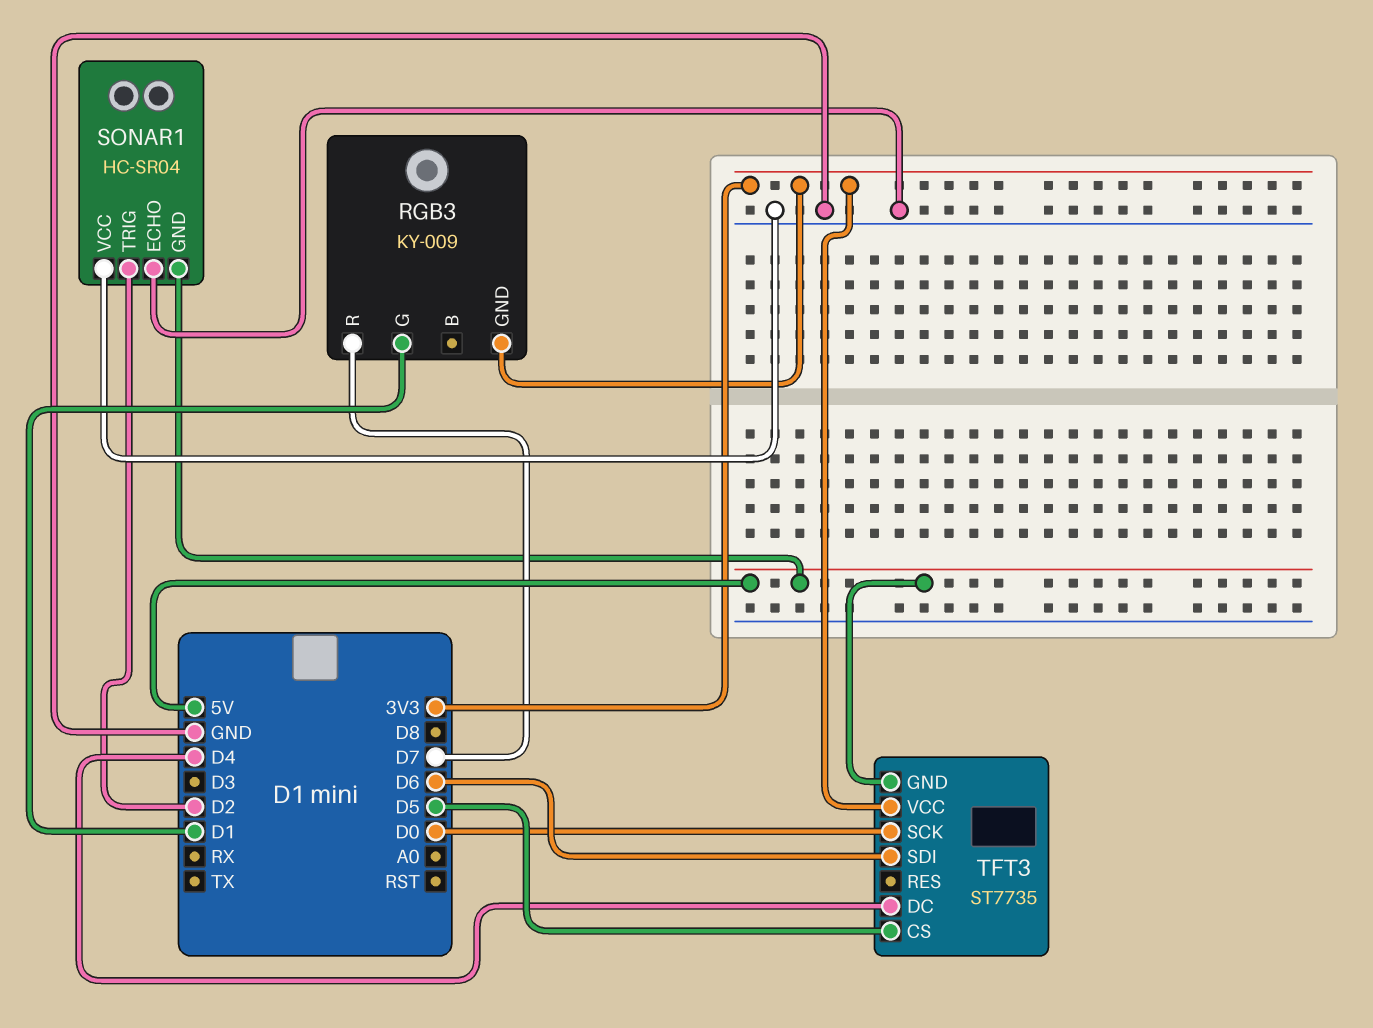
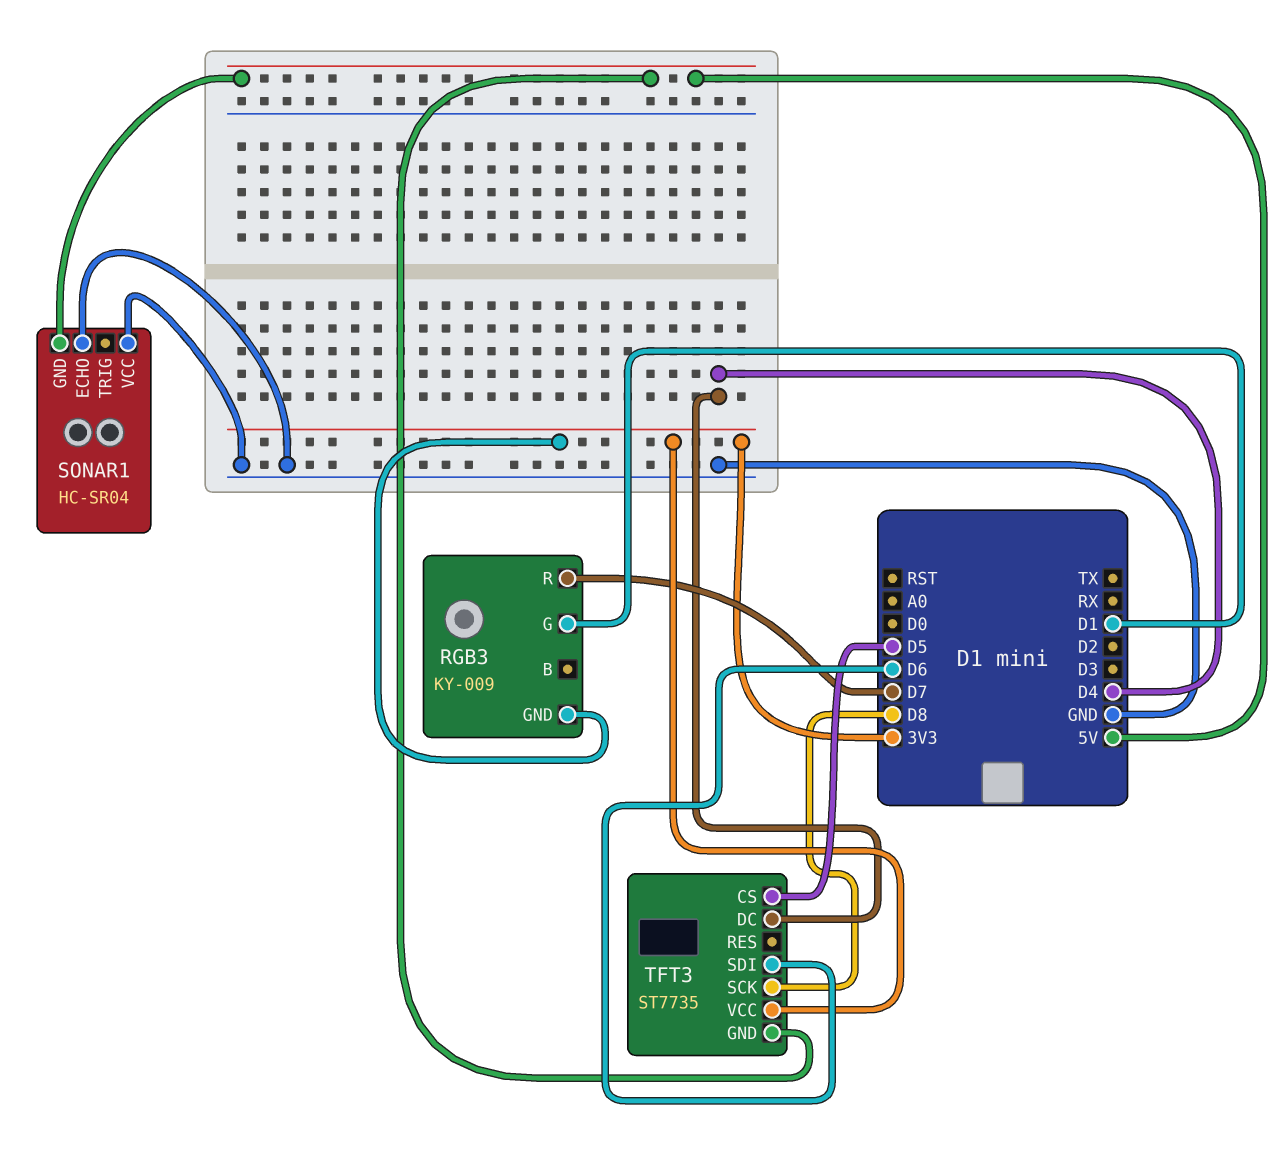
SONAR1 pin TRIG: D2 -> none
TFT3 pin SCK: D0 -> D8

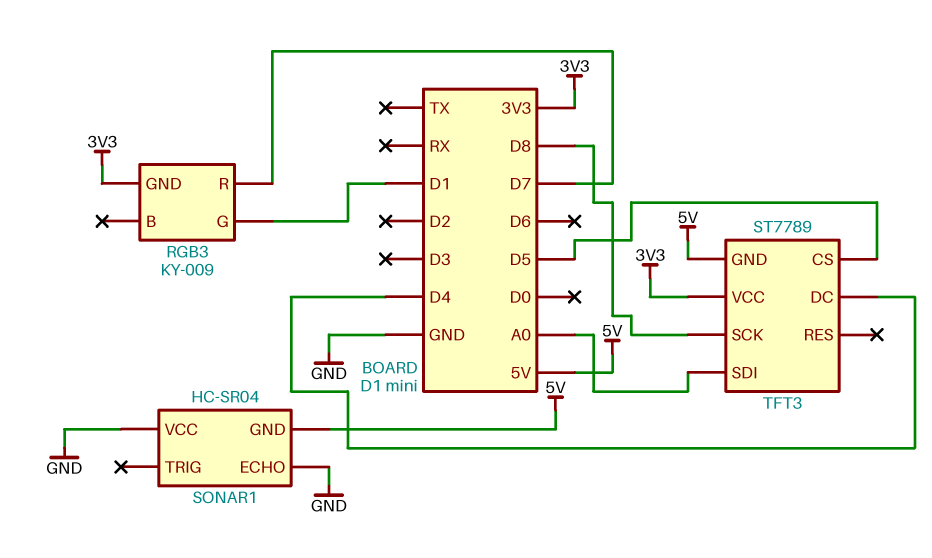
TFT3: ST7735 -> ST7789
TFT3 pin SDI: D6 -> A0

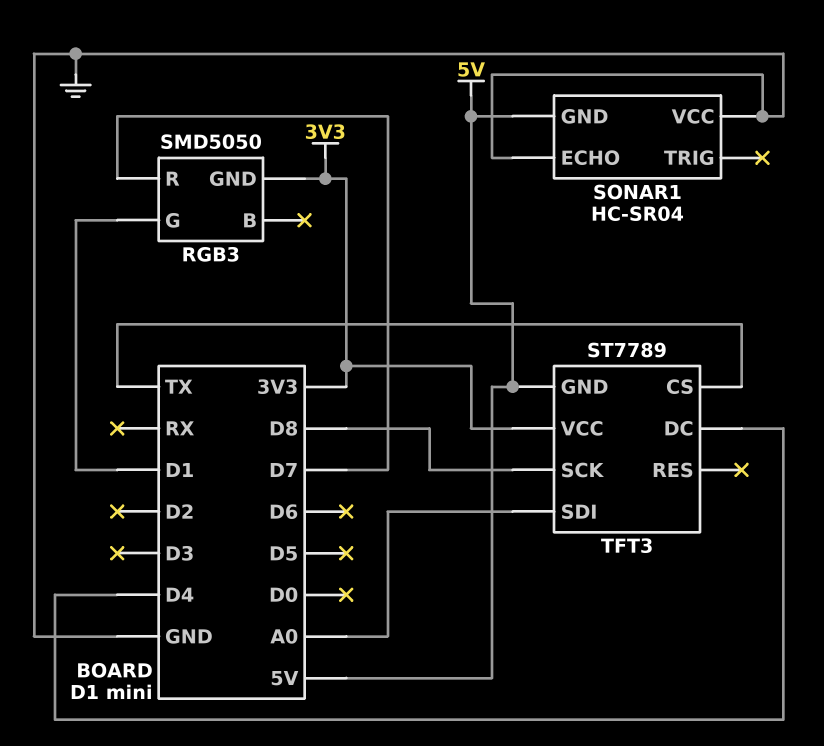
RGB3: KY-009 -> SMD5050
TFT3 pin CS: D5 -> TX

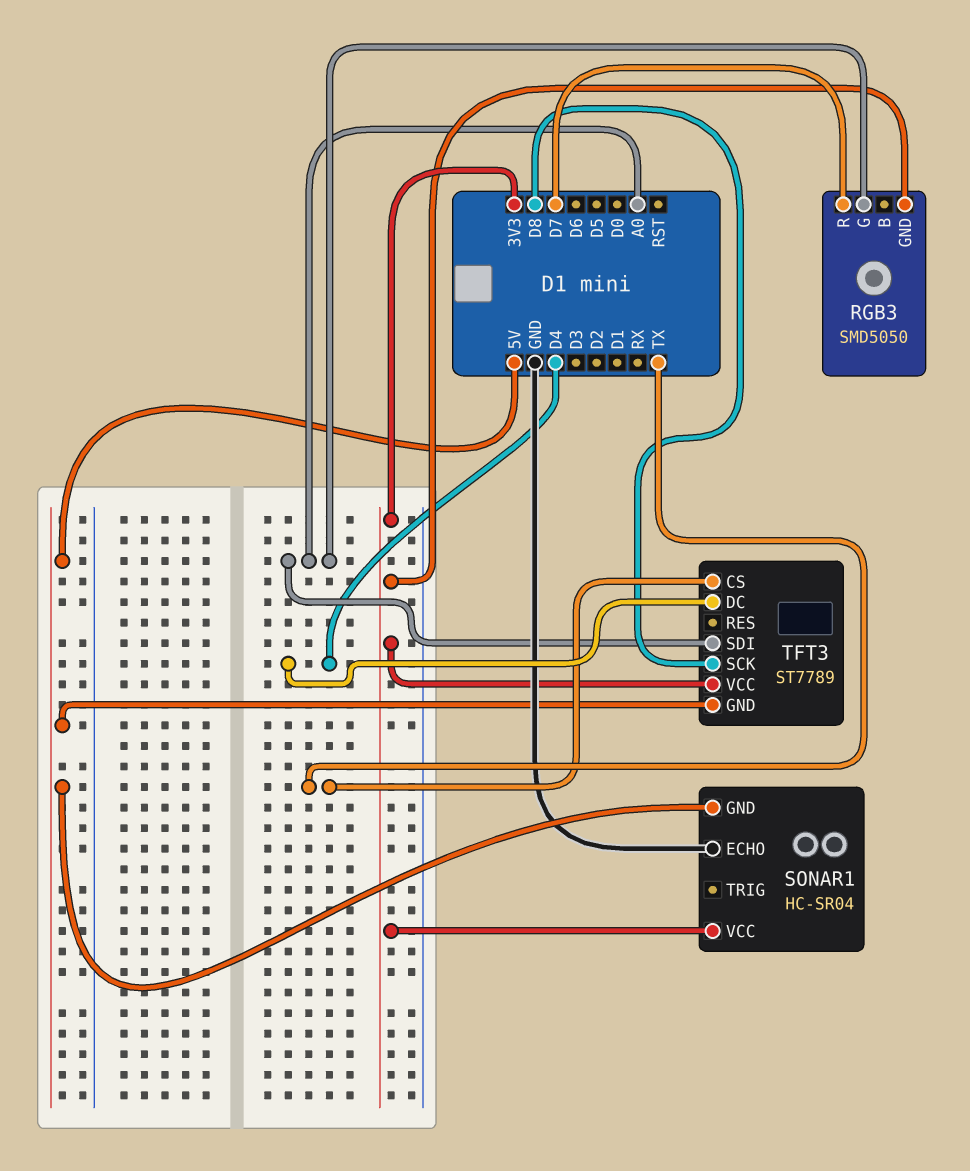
RGB3 pin G: D1 -> A0
SONAR1 pin VCC: GND -> 3V3

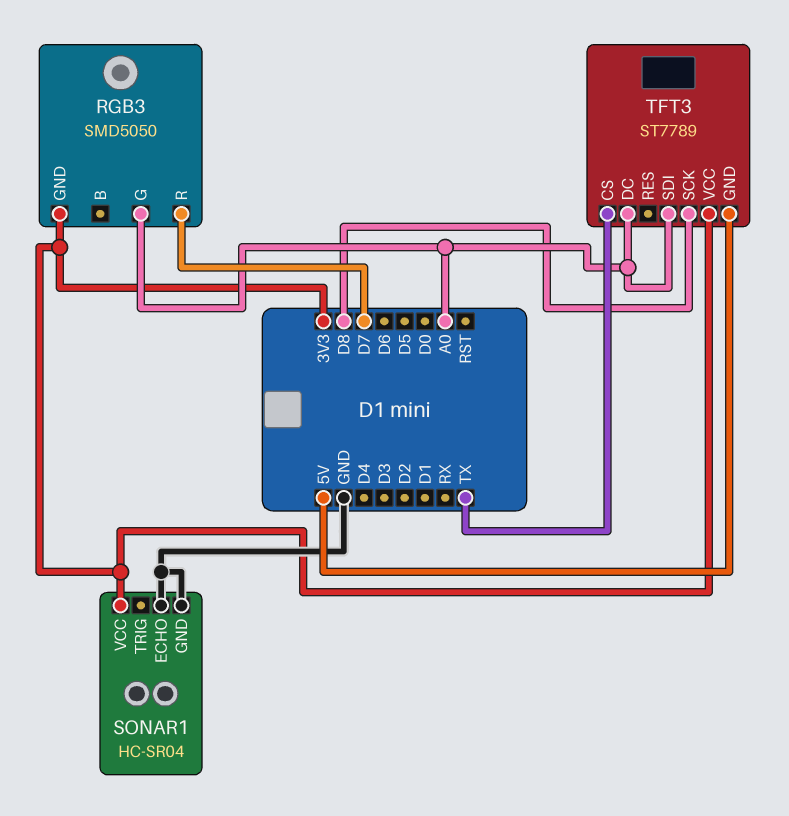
SONAR1 pin GND: 5V -> GND
TFT3 pin DC: D4 -> A0

